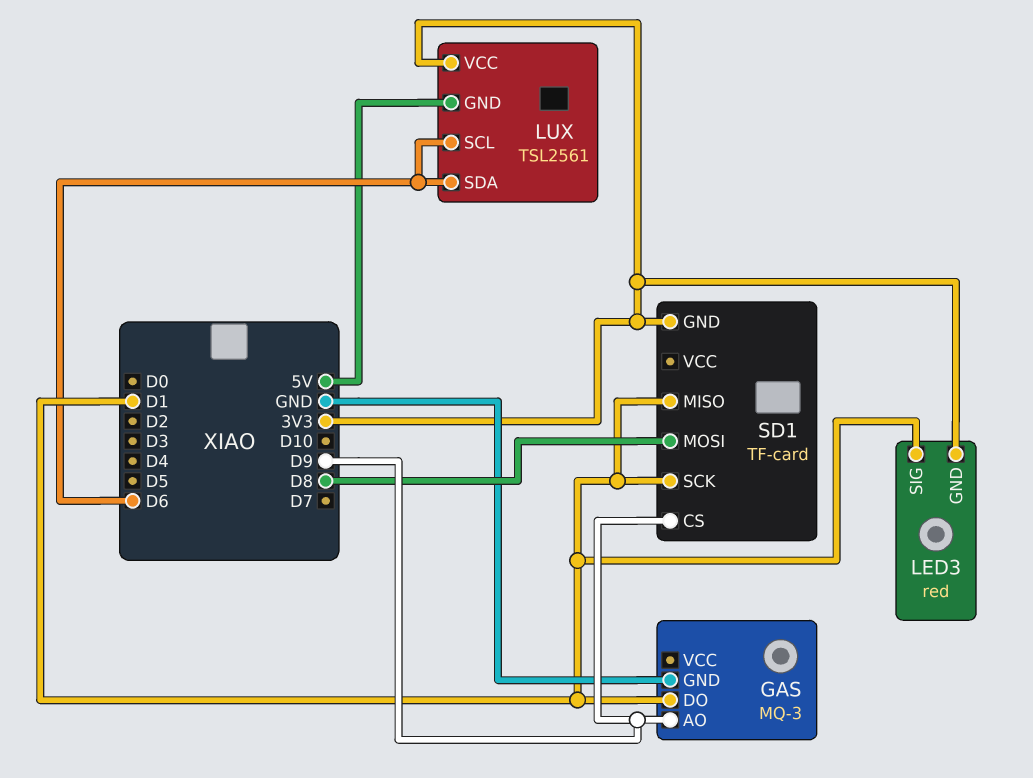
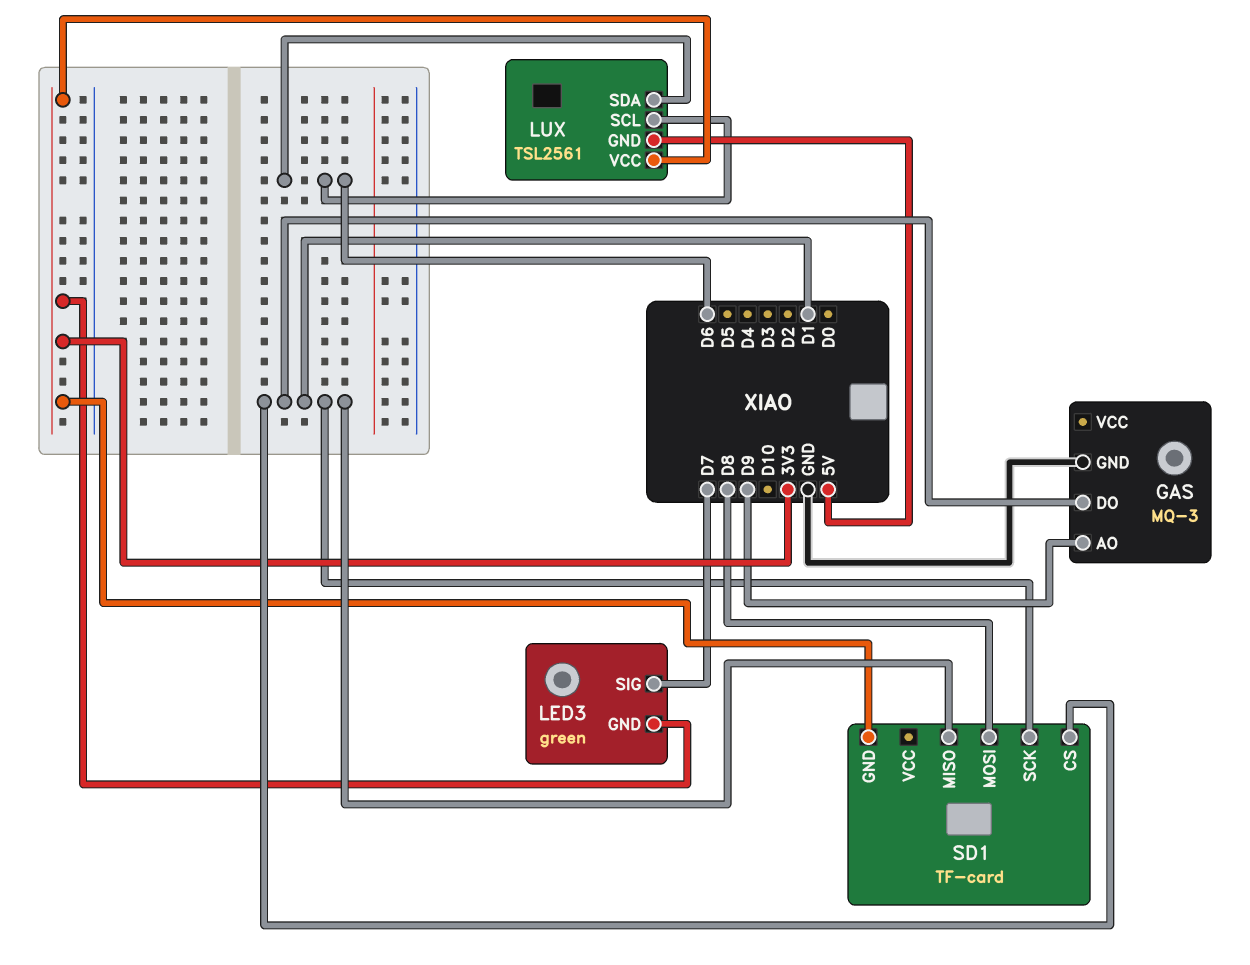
LED3: red -> green
LED3 pin SIG: D1 -> D7
SD1 pin CS: D9 -> D1

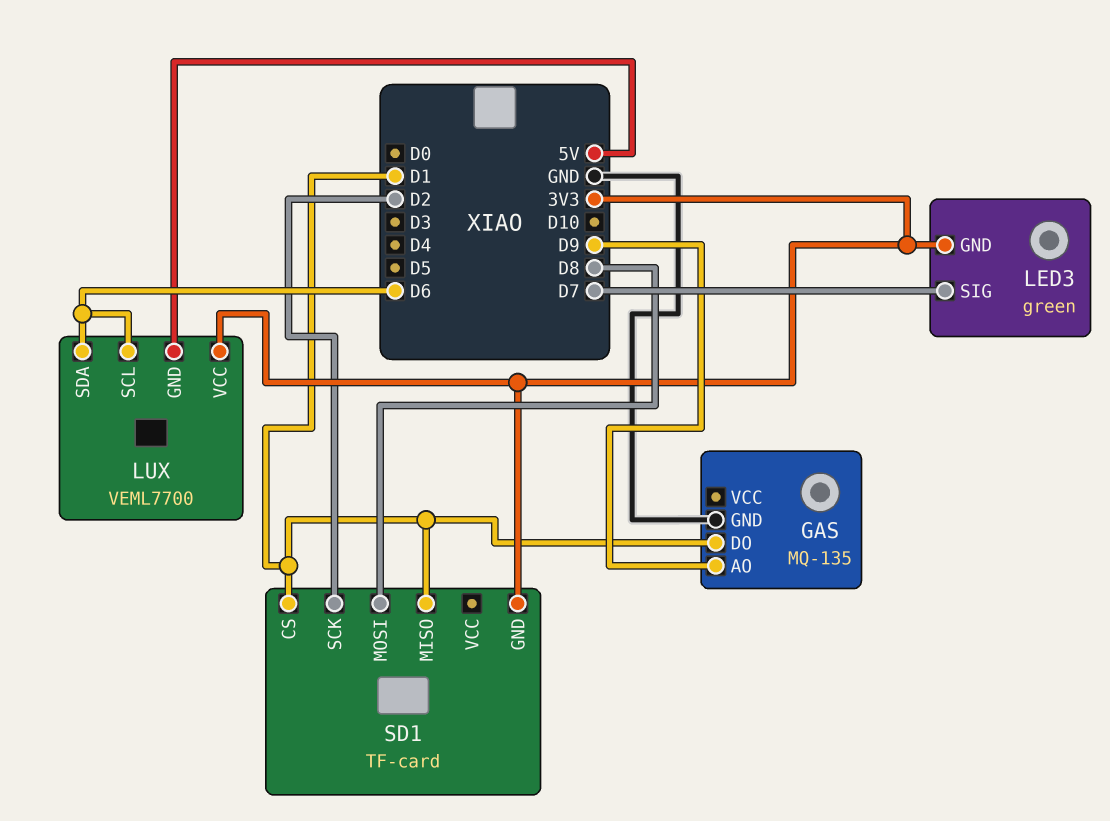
GAS: MQ-3 -> MQ-135
LUX: TSL2561 -> VEML7700
SD1 pin SCK: D1 -> D2

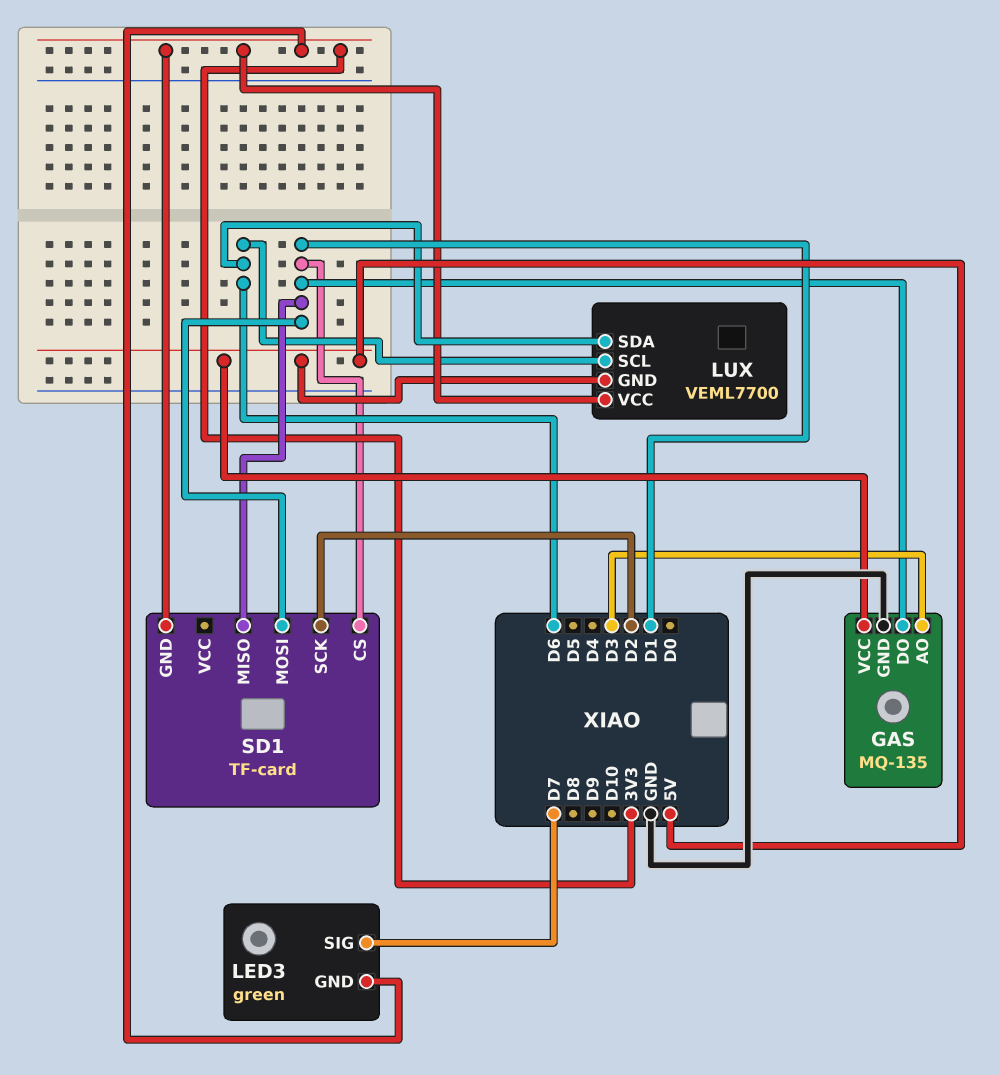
GAS pin AO: D9 -> D3
GAS pin VCC: none -> 5V
SD1 pin MOSI: D8 -> D1

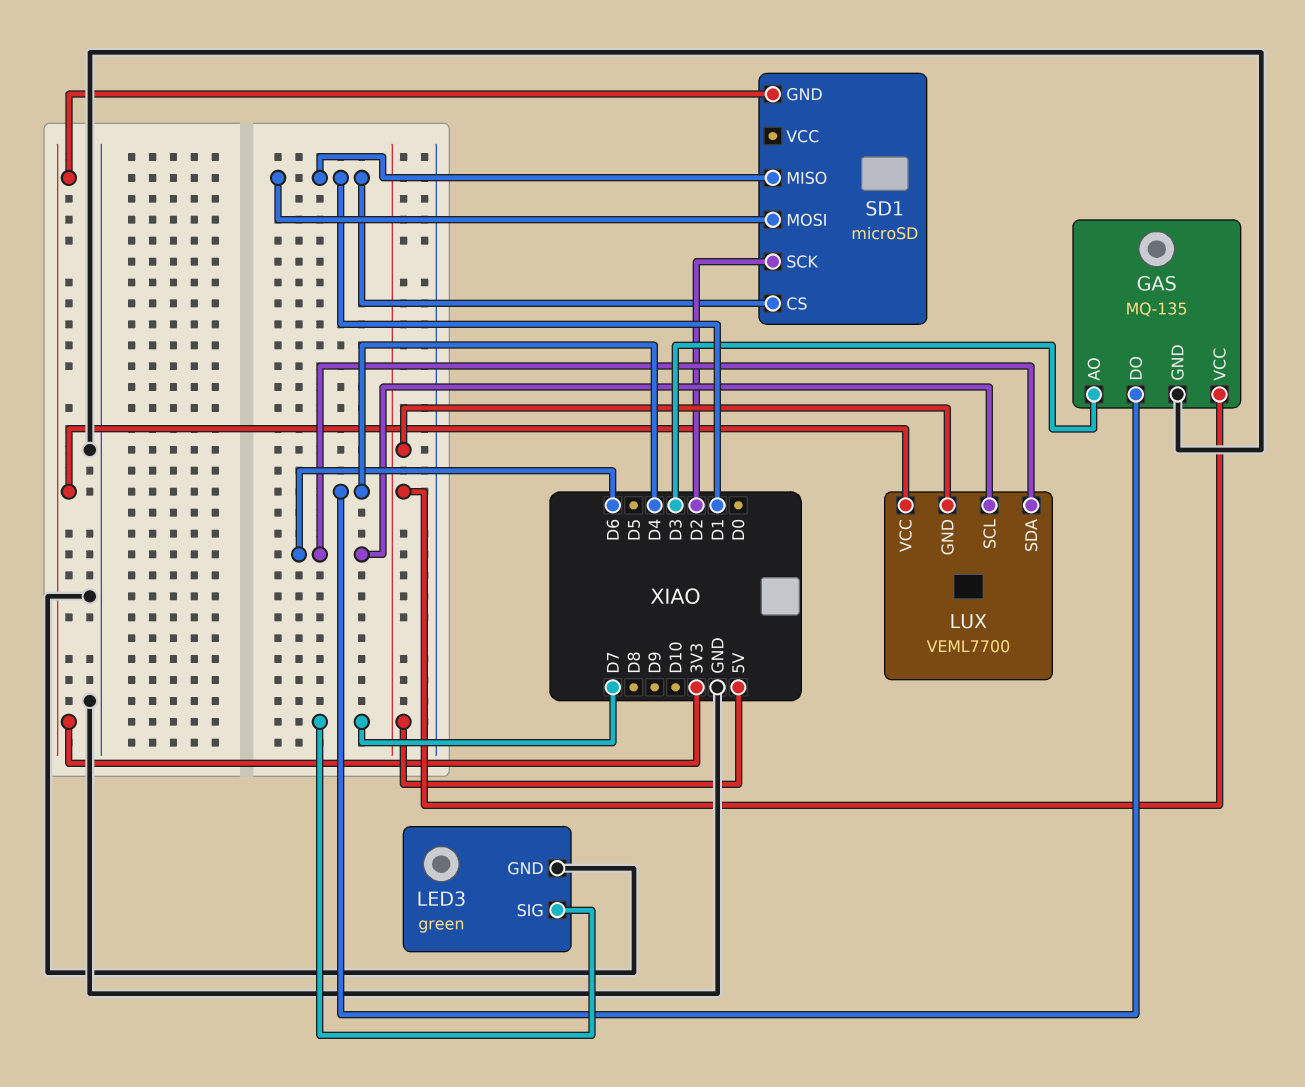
GAS pin DO: D1 -> D4
LED3 pin GND: 3V3 -> GND
SD1: TF-card -> microSD

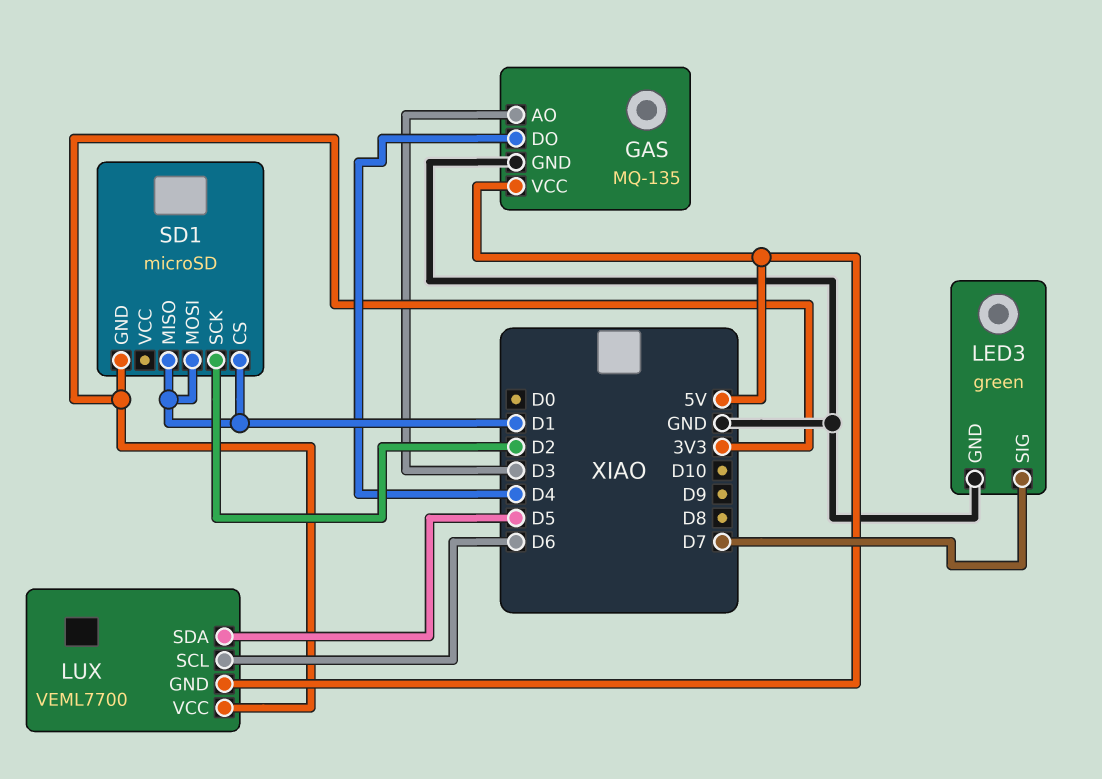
LUX pin SDA: D6 -> D5

